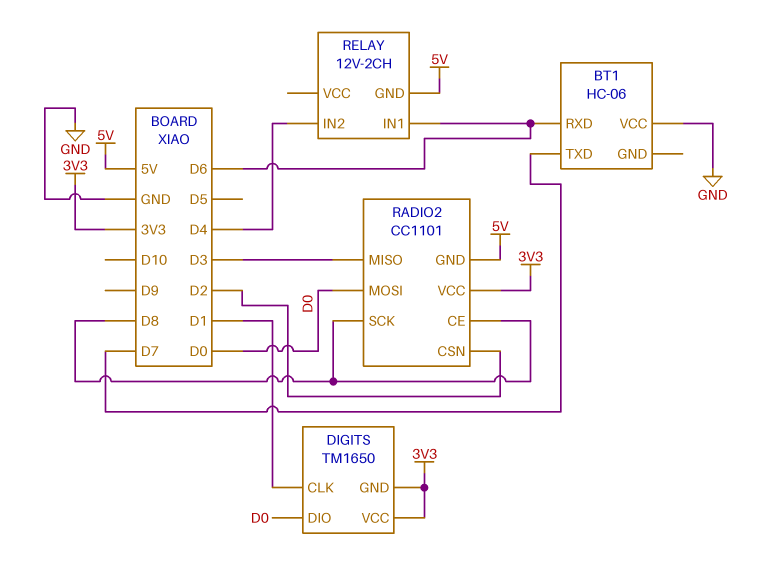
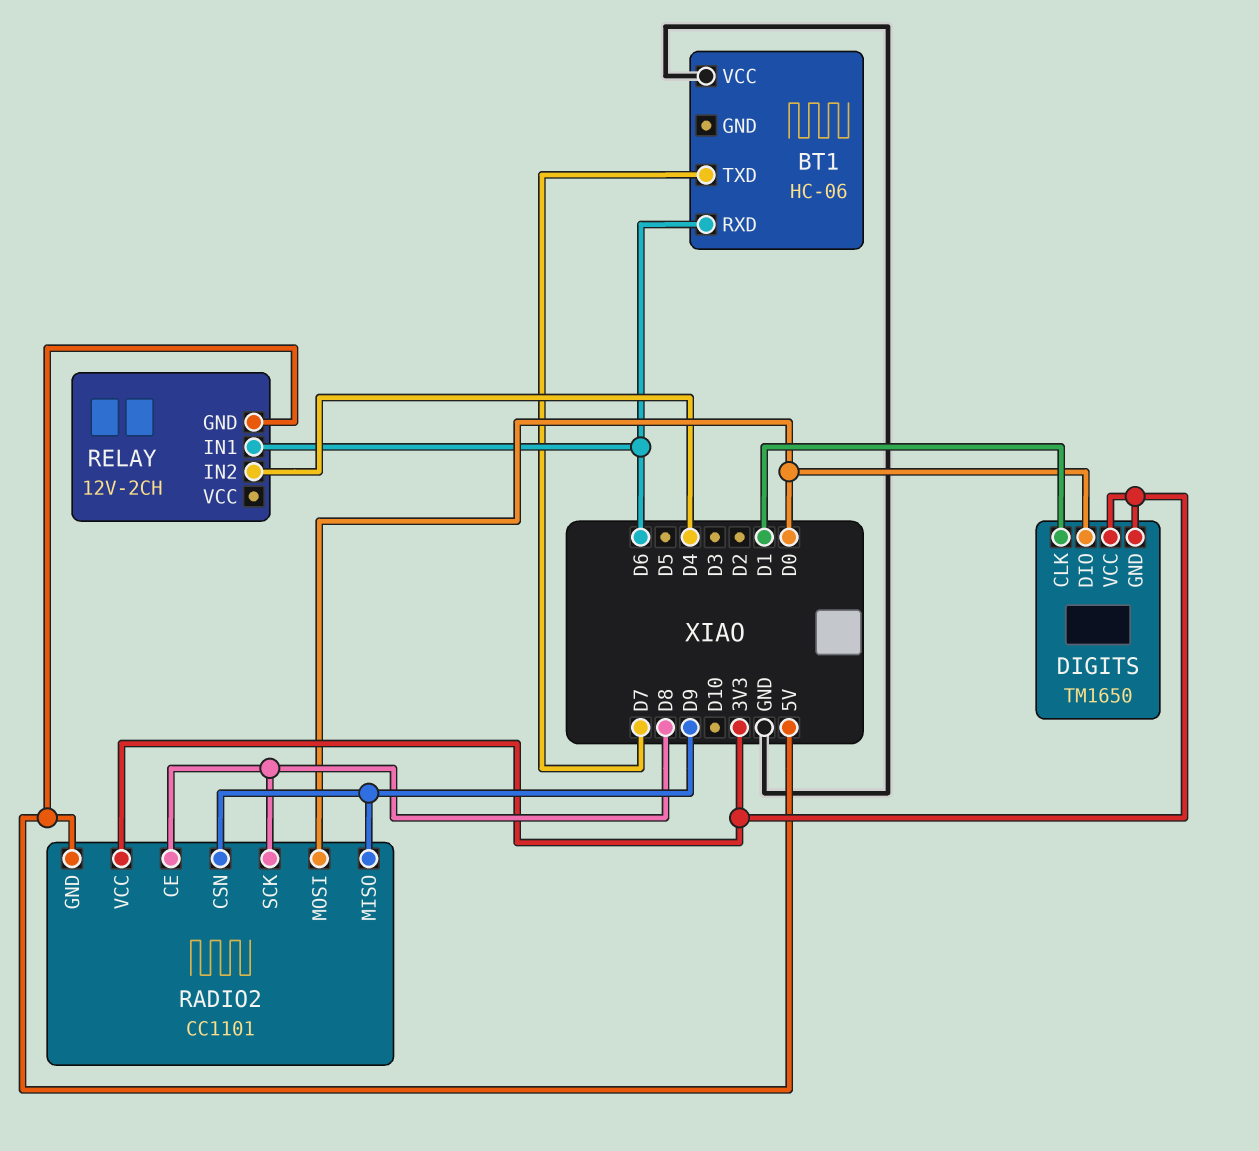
RADIO2 pin CSN: D2 -> D9
RADIO2 pin MISO: D3 -> D9

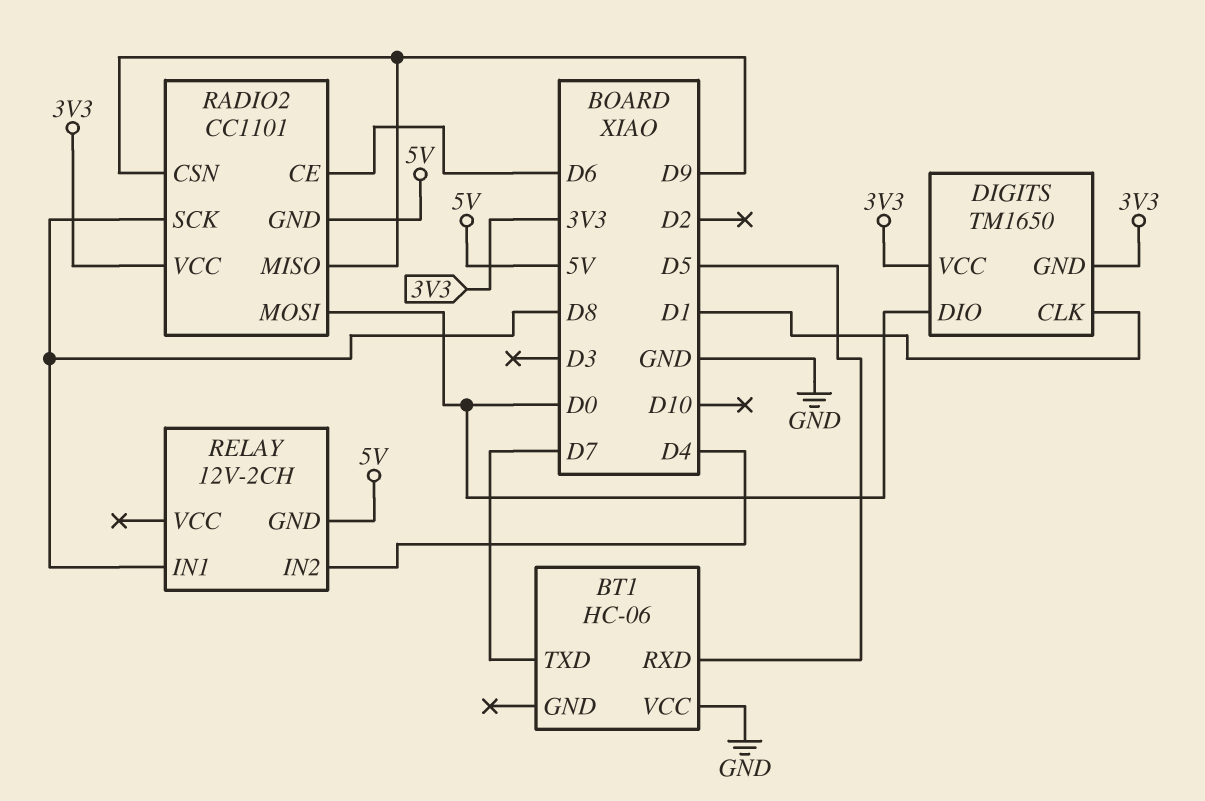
BT1 pin RXD: D6 -> D5
RADIO2 pin CE: D8 -> D6
RELAY pin IN1: D6 -> D8

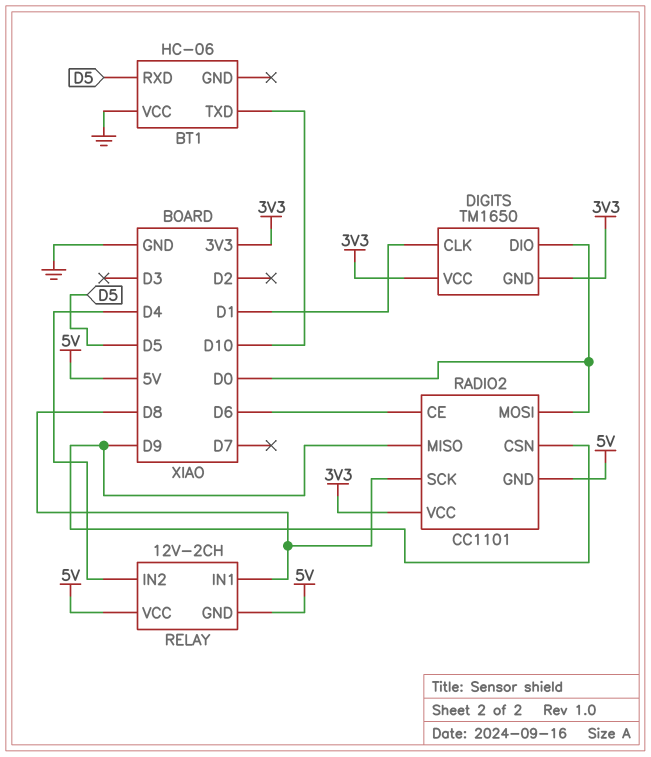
BT1 pin TXD: D7 -> D10
RELAY pin VCC: none -> 5V

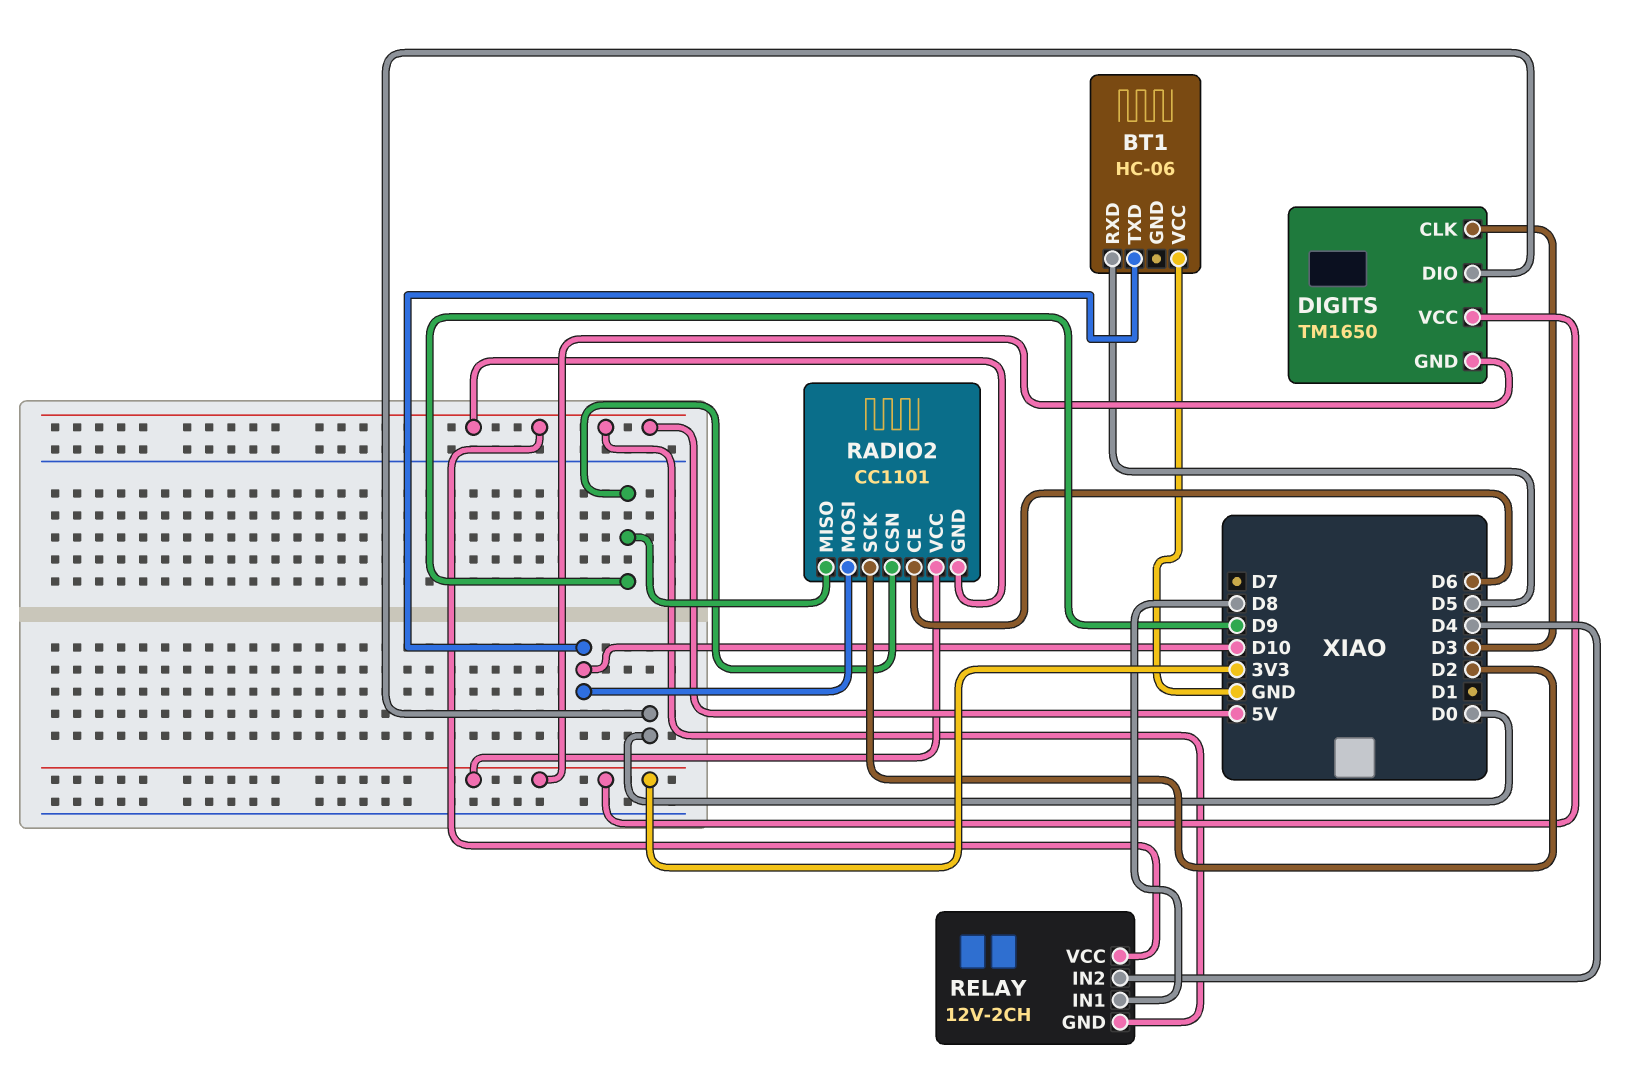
DIGITS pin CLK: D1 -> D3
RADIO2 pin MOSI: D0 -> D10
RADIO2 pin SCK: D8 -> D2

